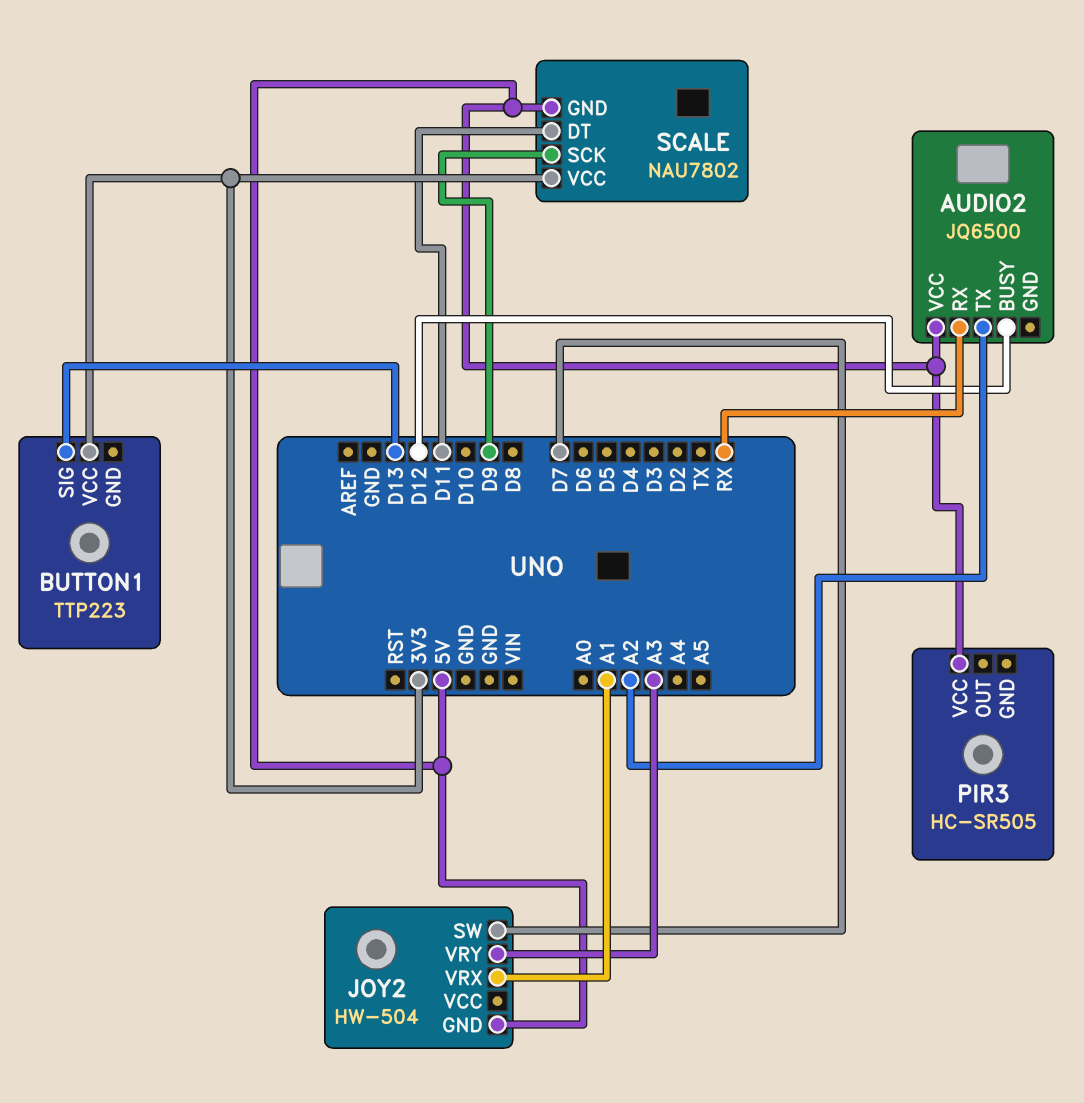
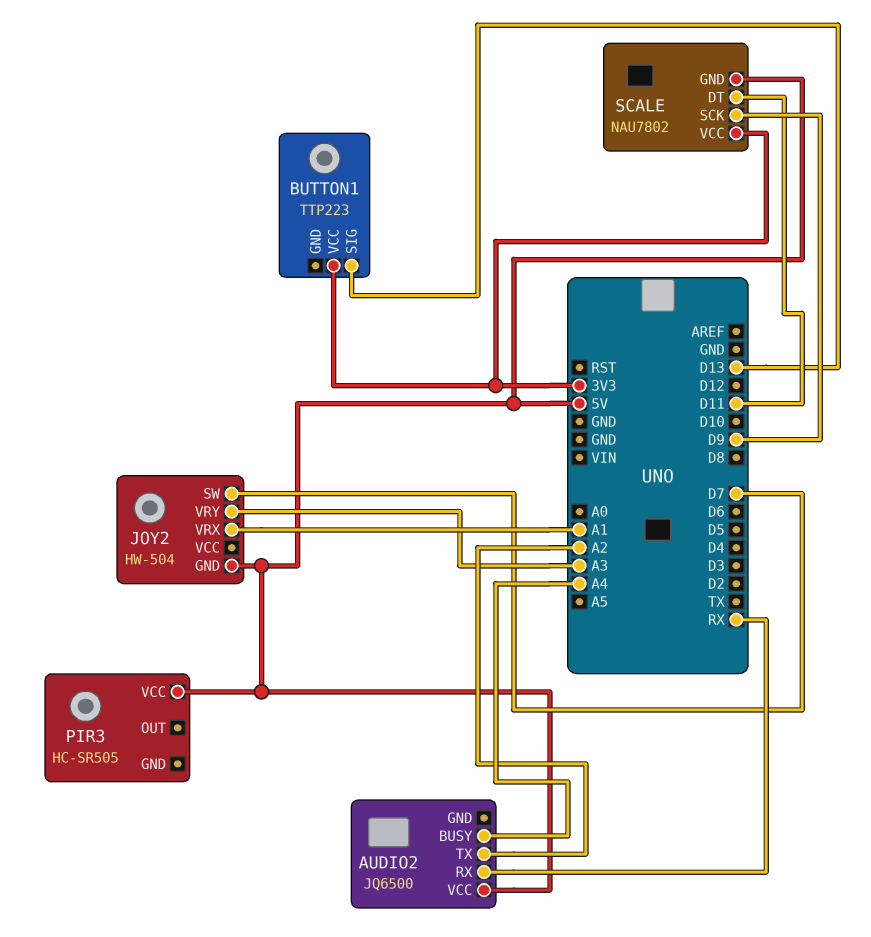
AUDIO2 pin BUSY: D12 -> A4

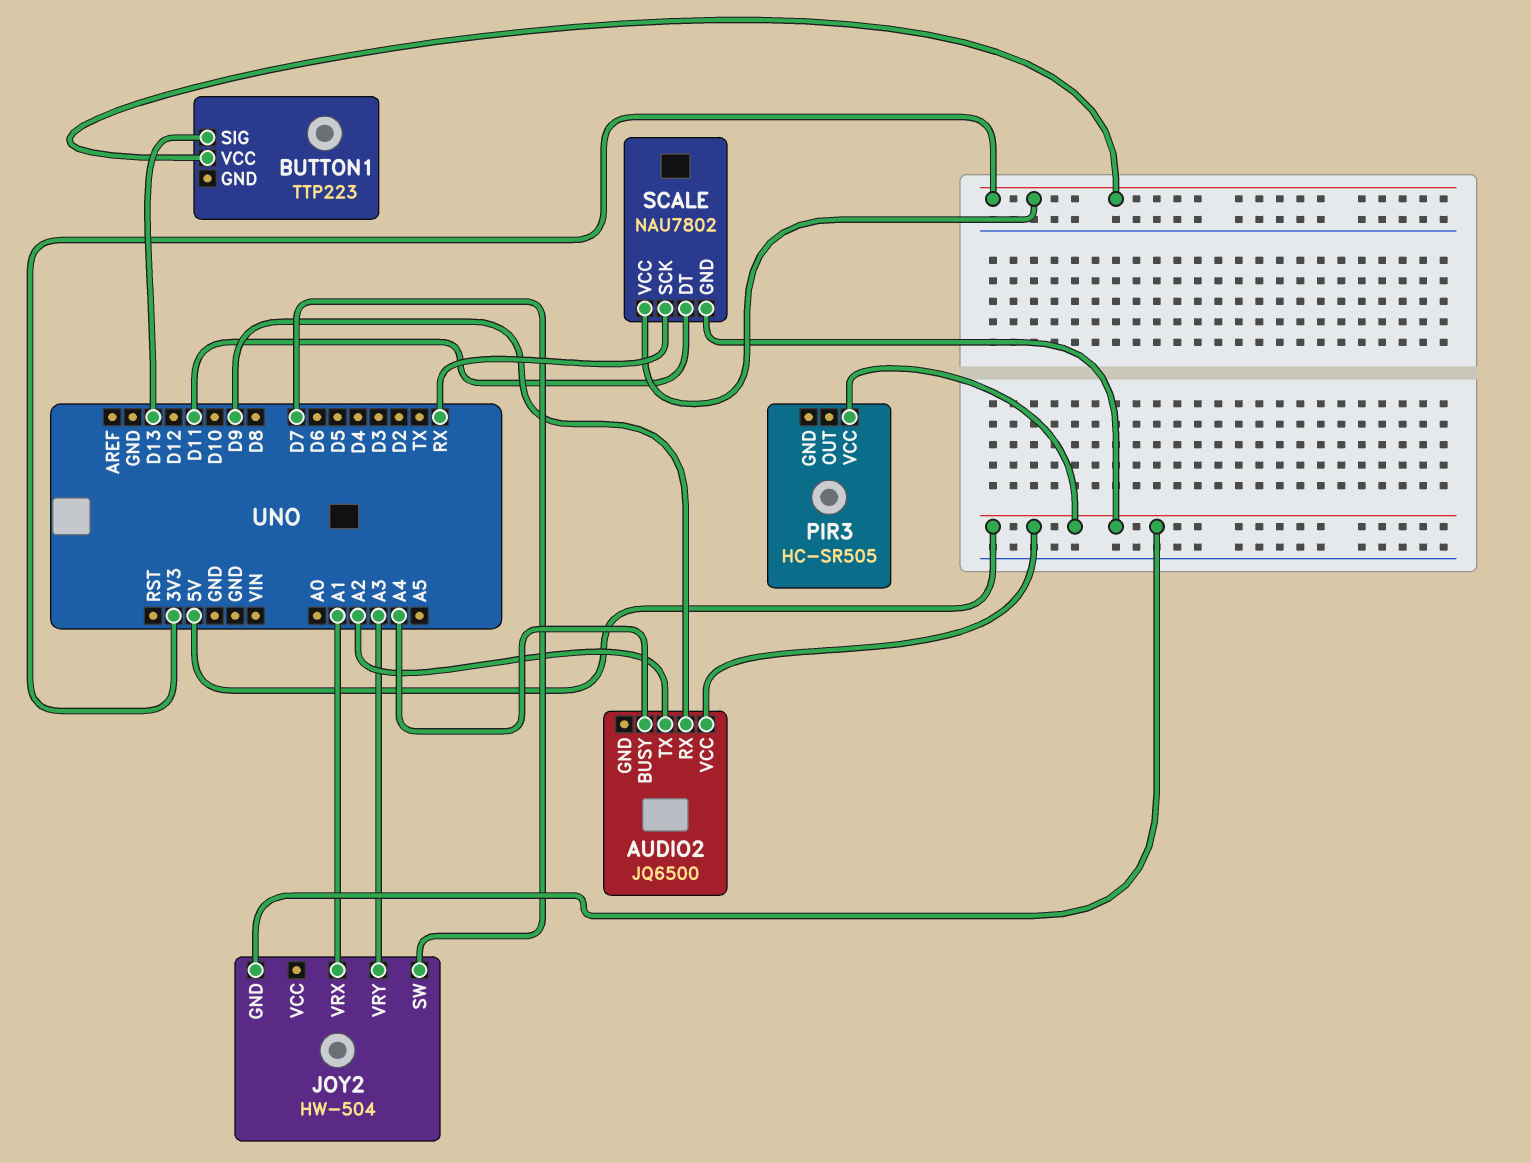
AUDIO2 pin RX: RX -> D9
SCALE pin SCK: D9 -> RX

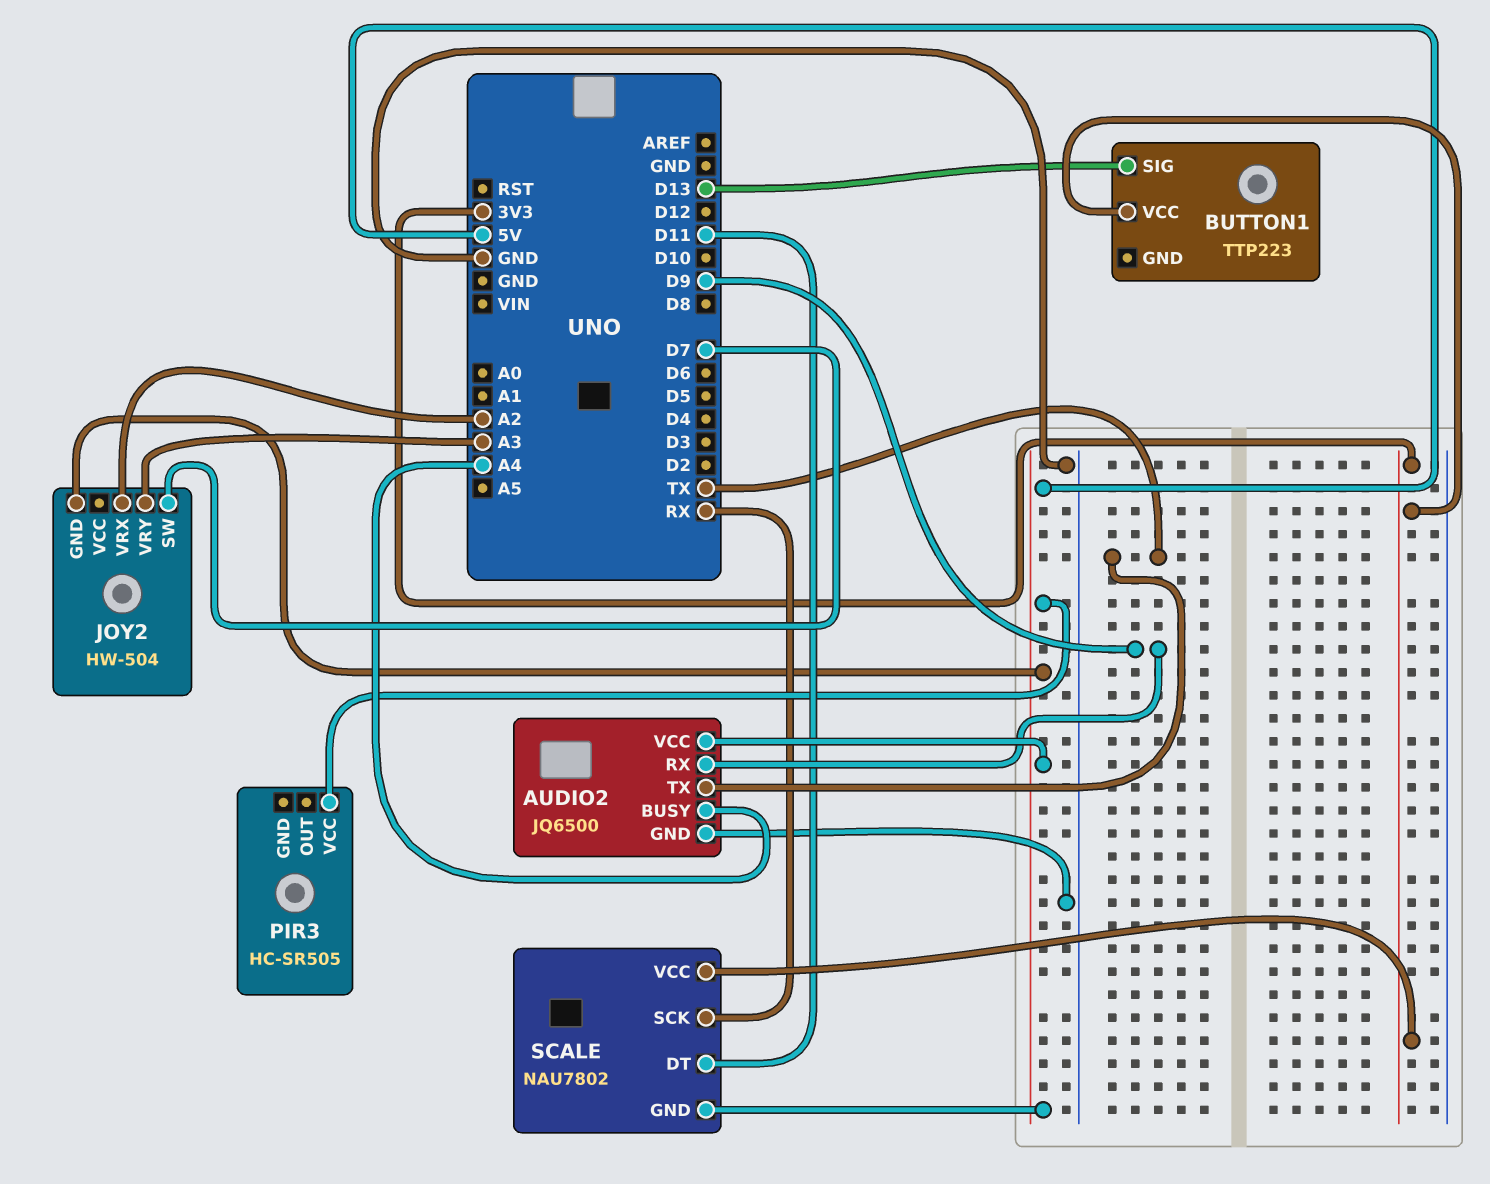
AUDIO2 pin GND: none -> GND
AUDIO2 pin TX: A2 -> TX
JOY2 pin VRX: A1 -> A2

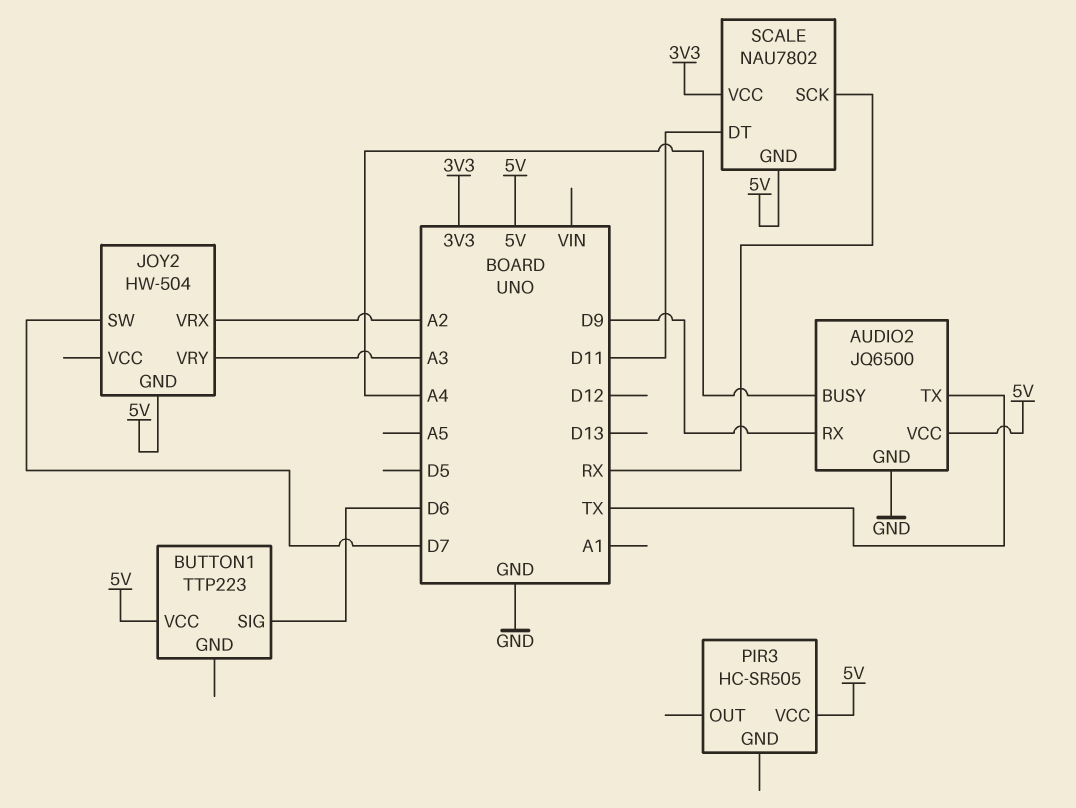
BUTTON1 pin SIG: D13 -> D6
BUTTON1 pin VCC: 3V3 -> 5V

